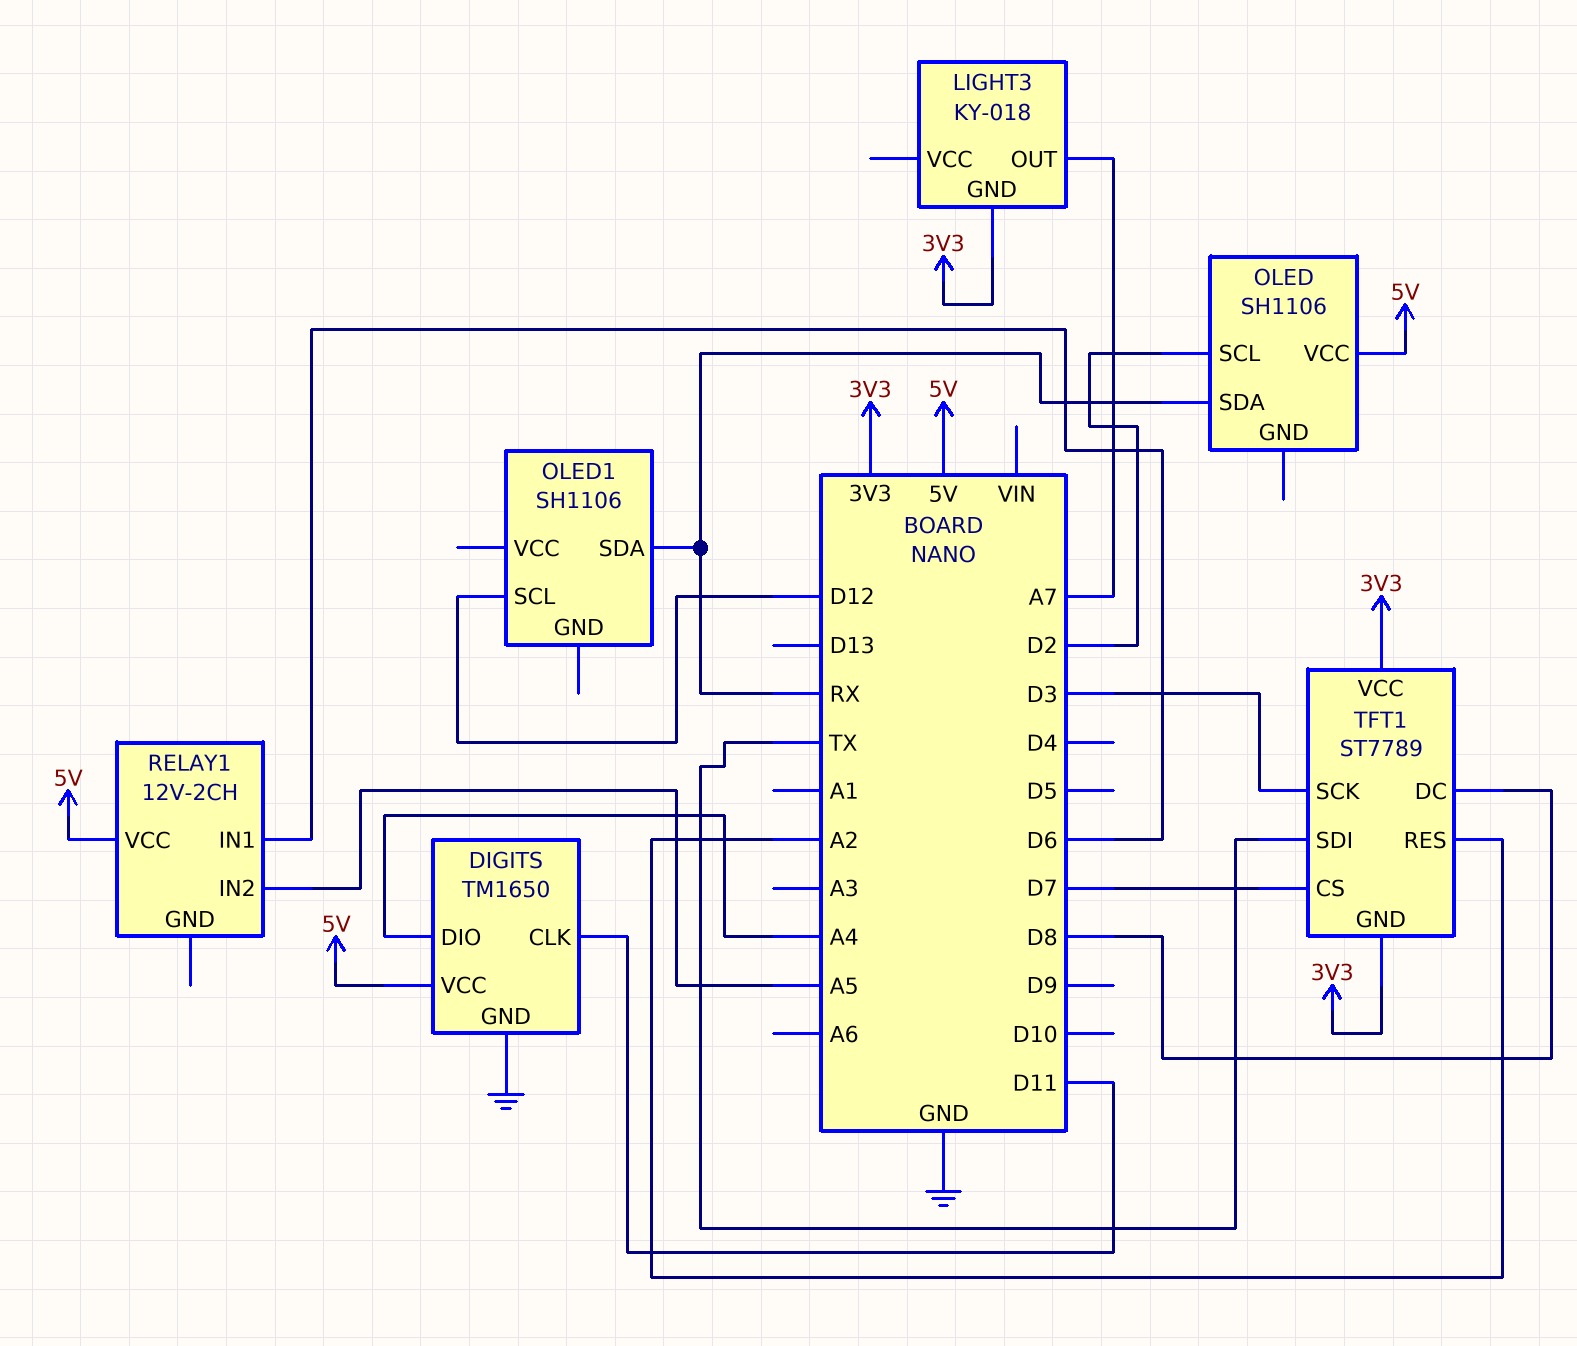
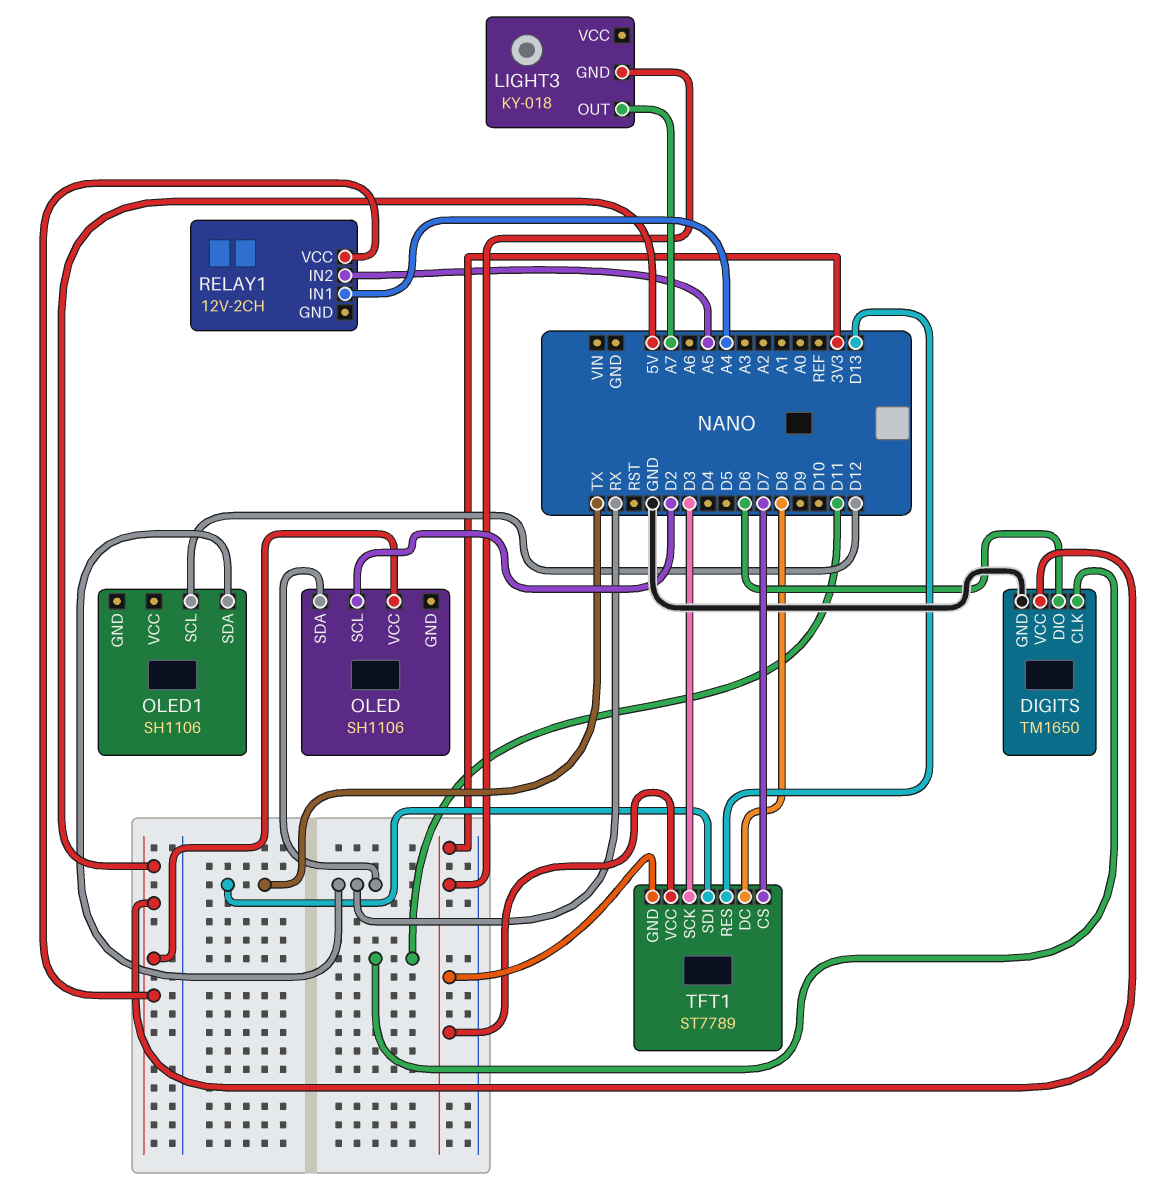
DIGITS pin DIO: A4 -> D6
RELAY1 pin IN1: D6 -> A4
TFT1 pin RES: A2 -> D13

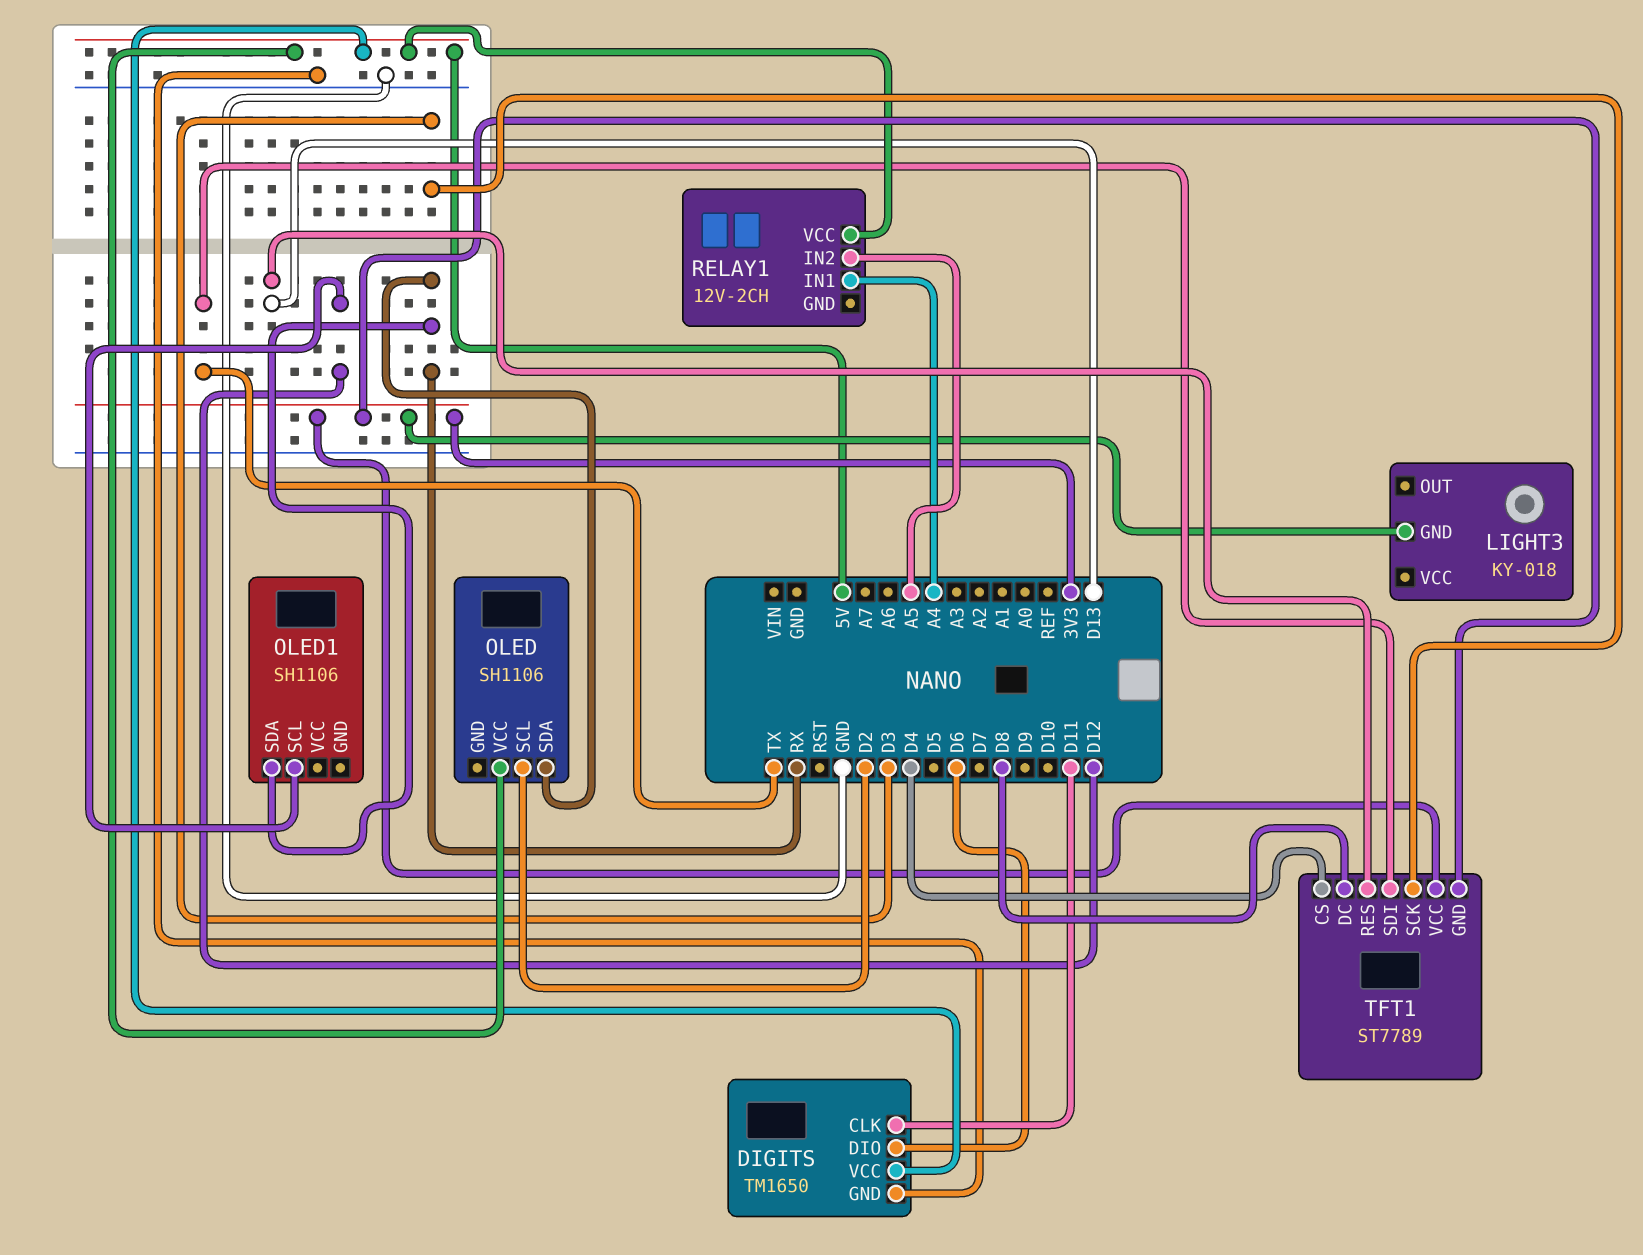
LIGHT3 pin OUT: A7 -> none
TFT1 pin CS: D7 -> D4

